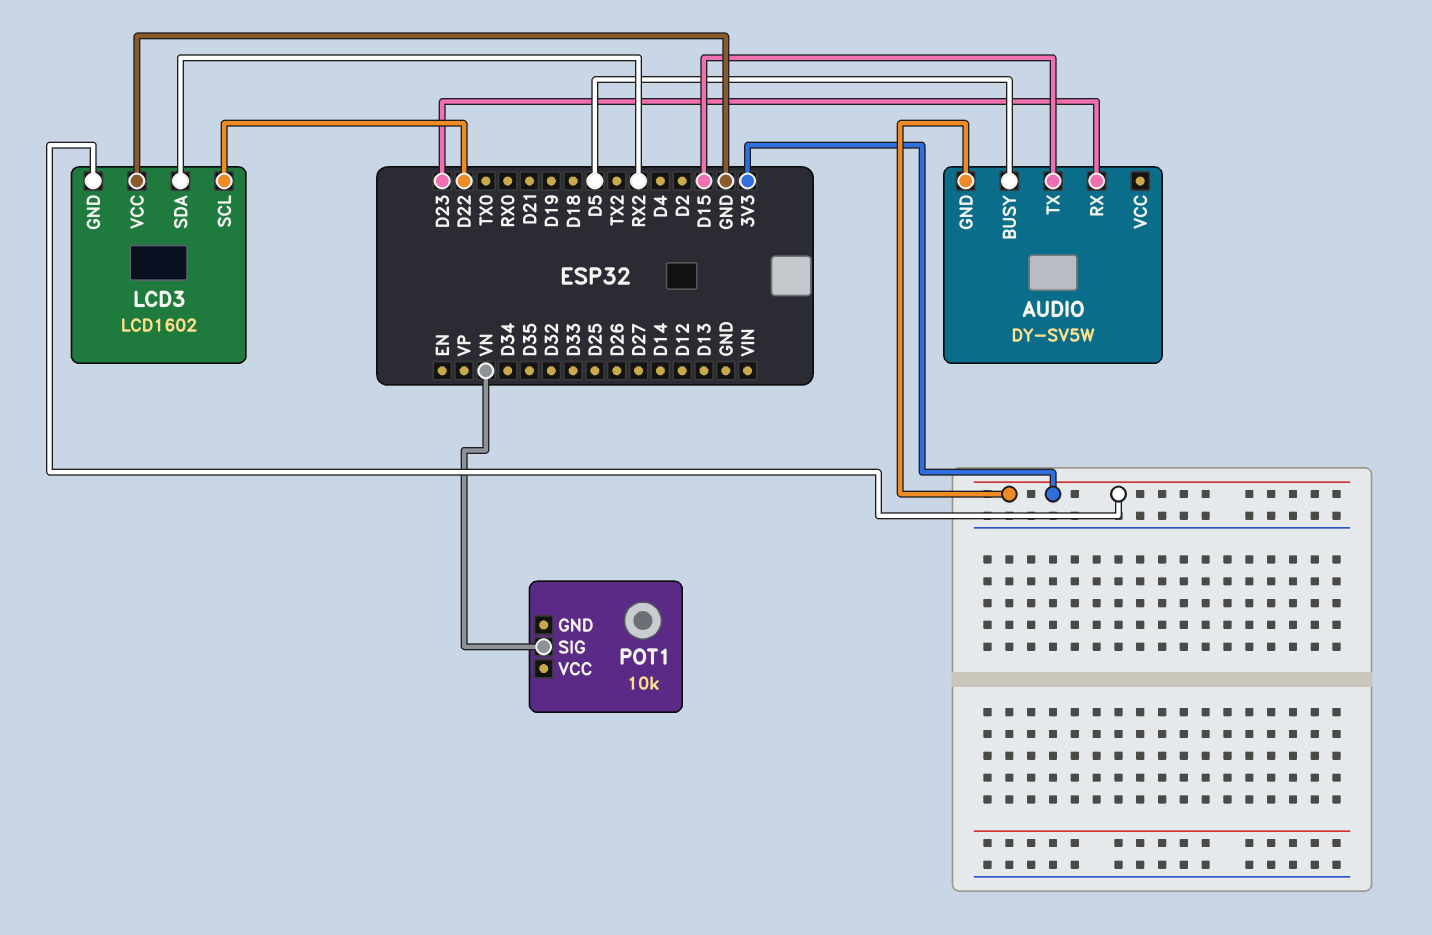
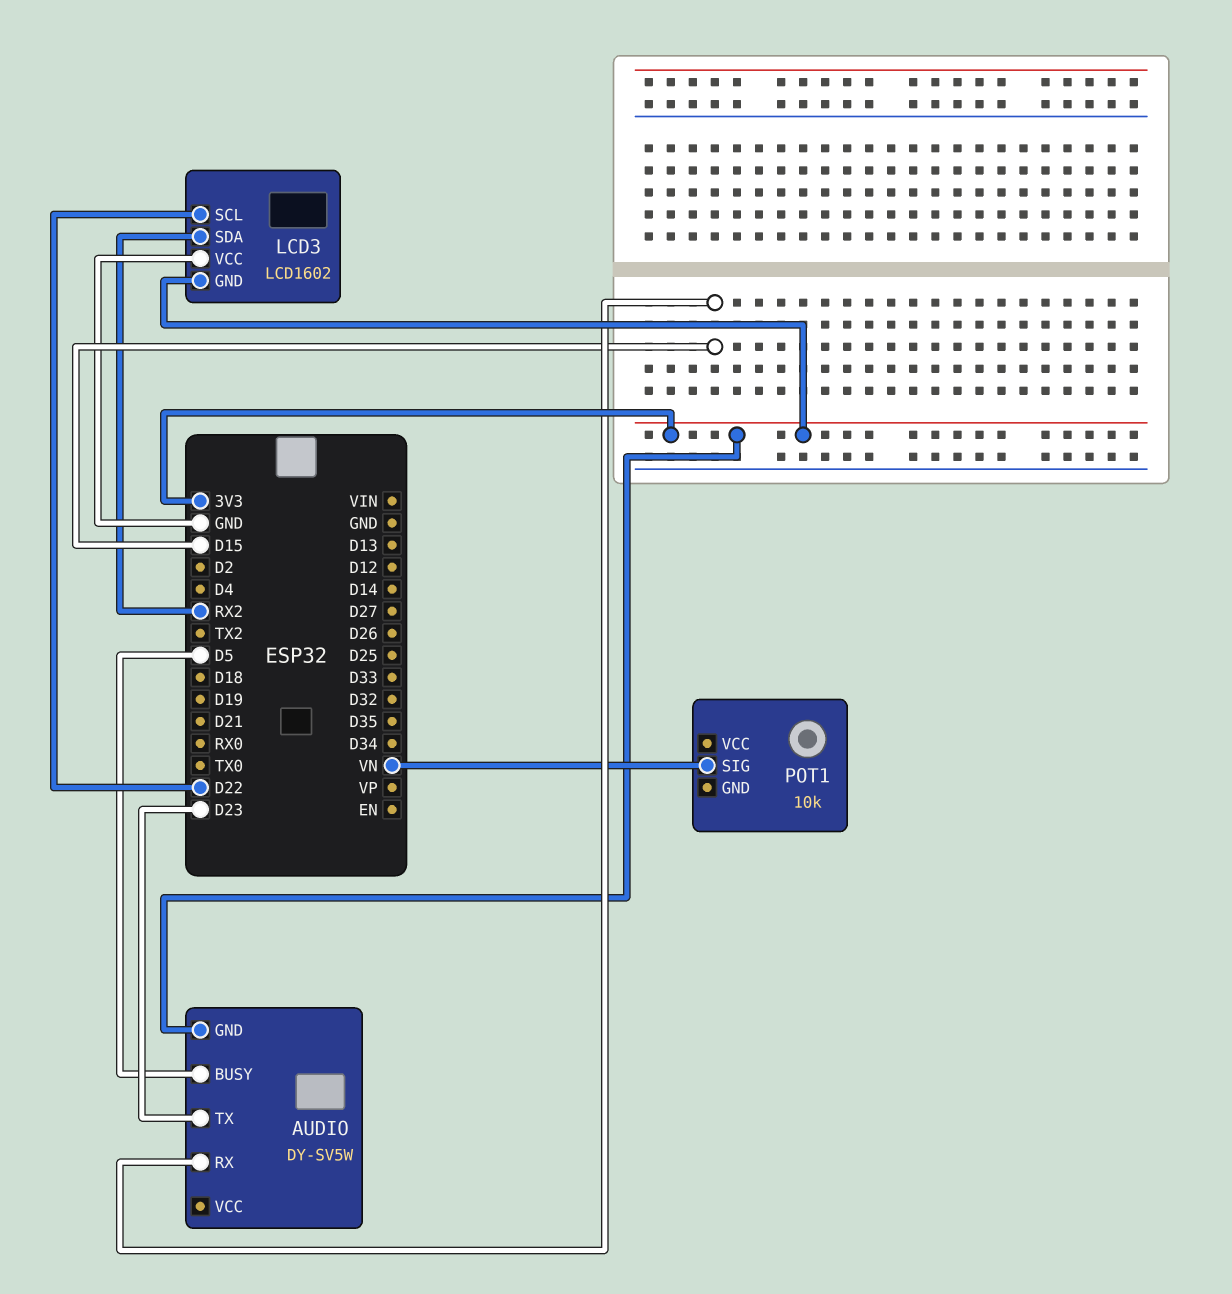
AUDIO pin RX: D23 -> D15
AUDIO pin TX: D15 -> D23

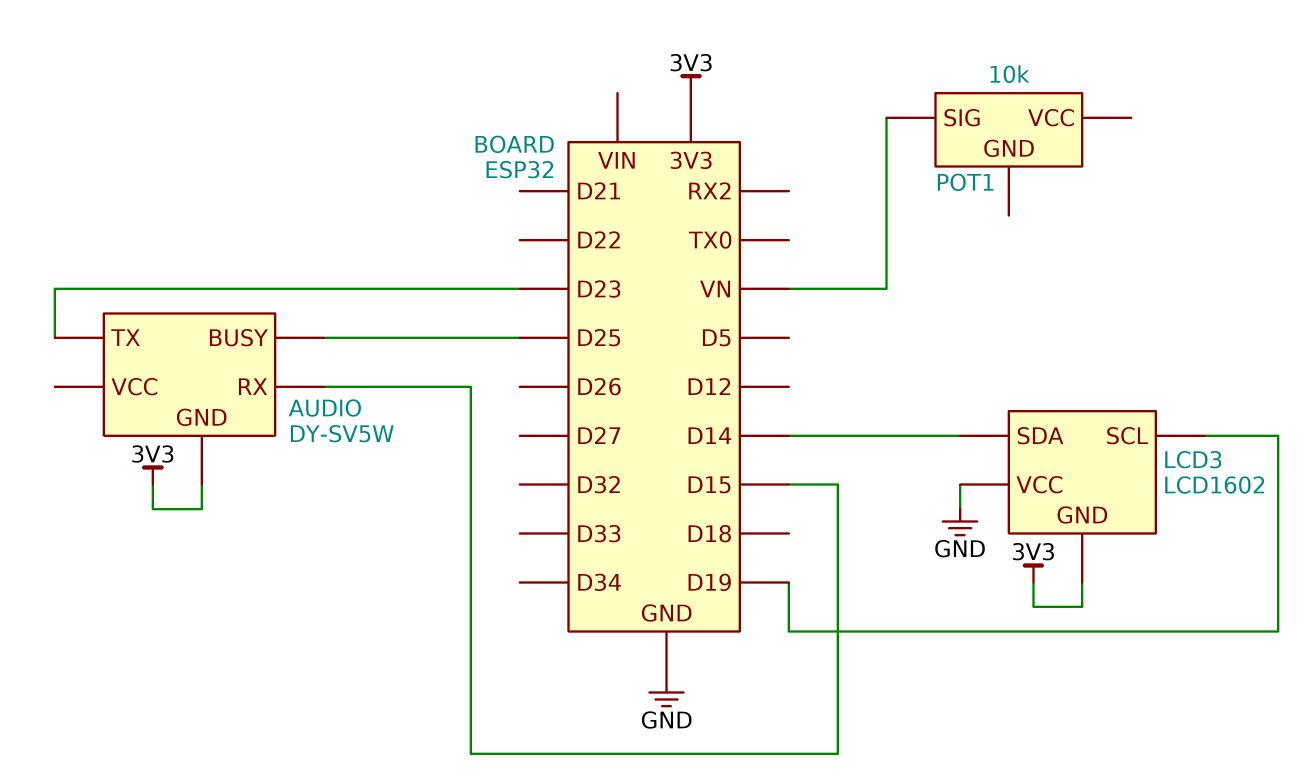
AUDIO pin BUSY: D5 -> D25
LCD3 pin SCL: D22 -> D19
LCD3 pin SDA: RX2 -> D14

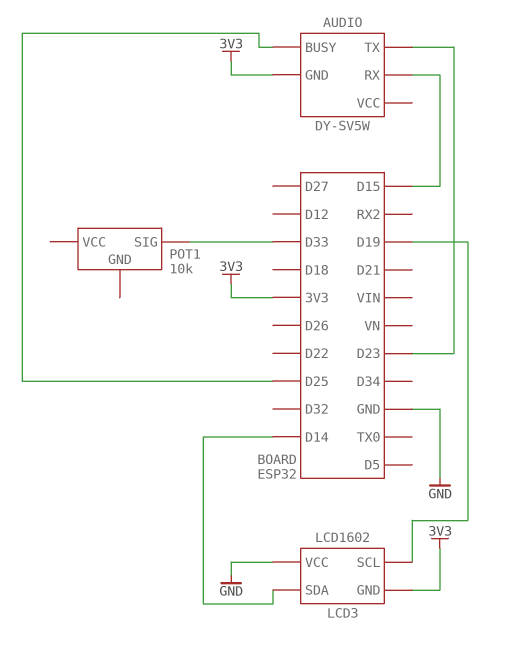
POT1 pin SIG: VN -> D33

